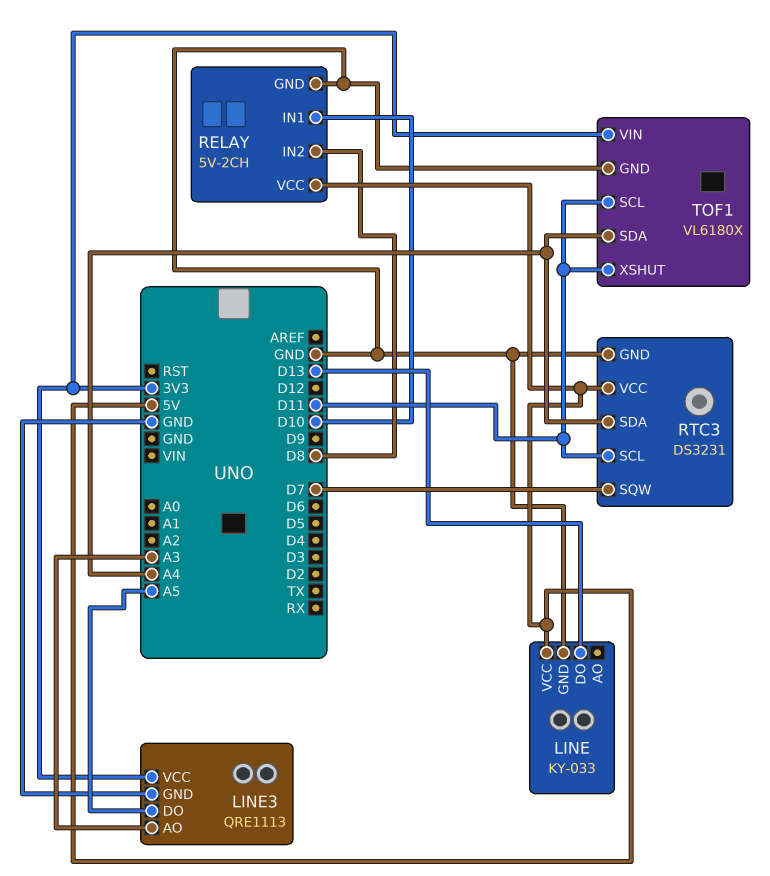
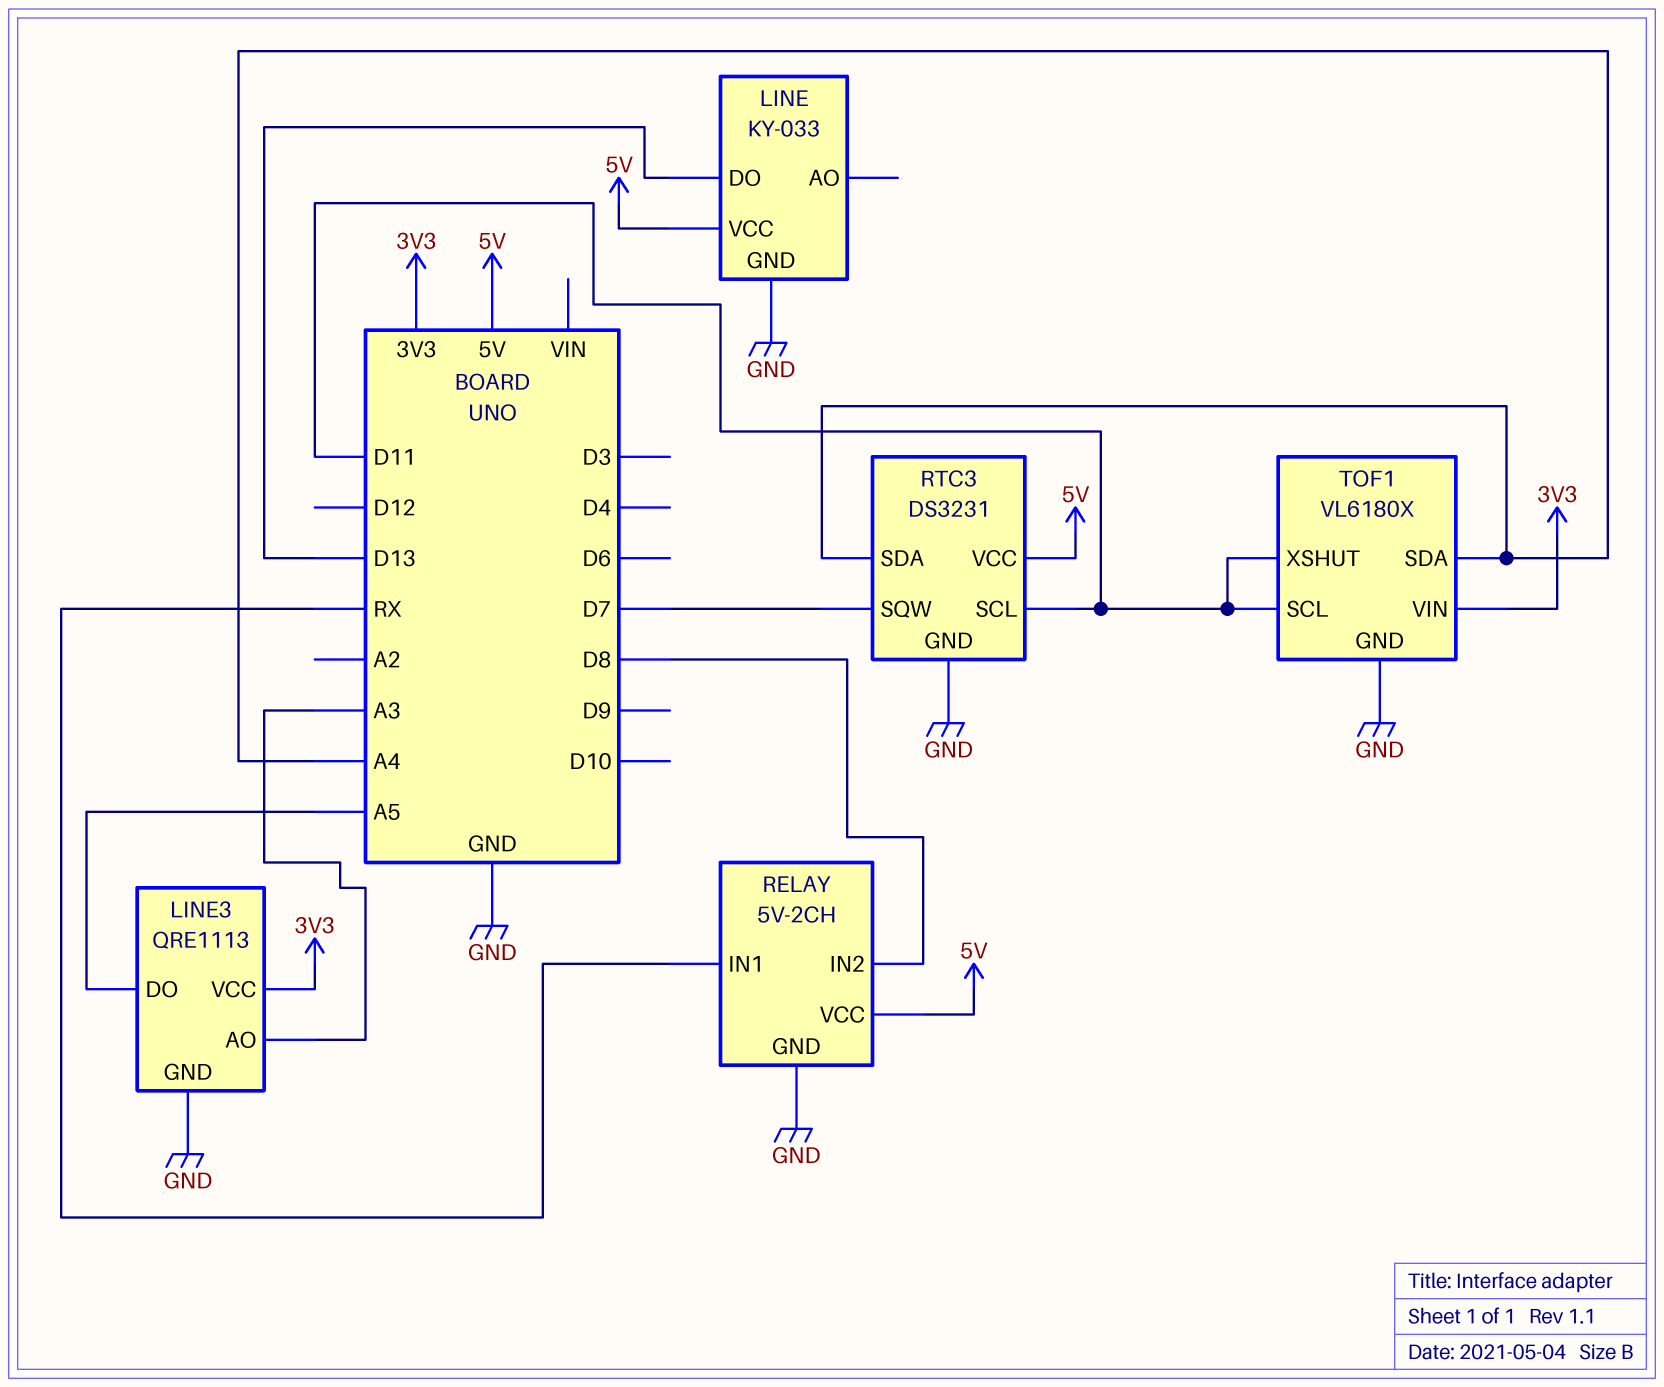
RELAY pin IN1: D10 -> RX

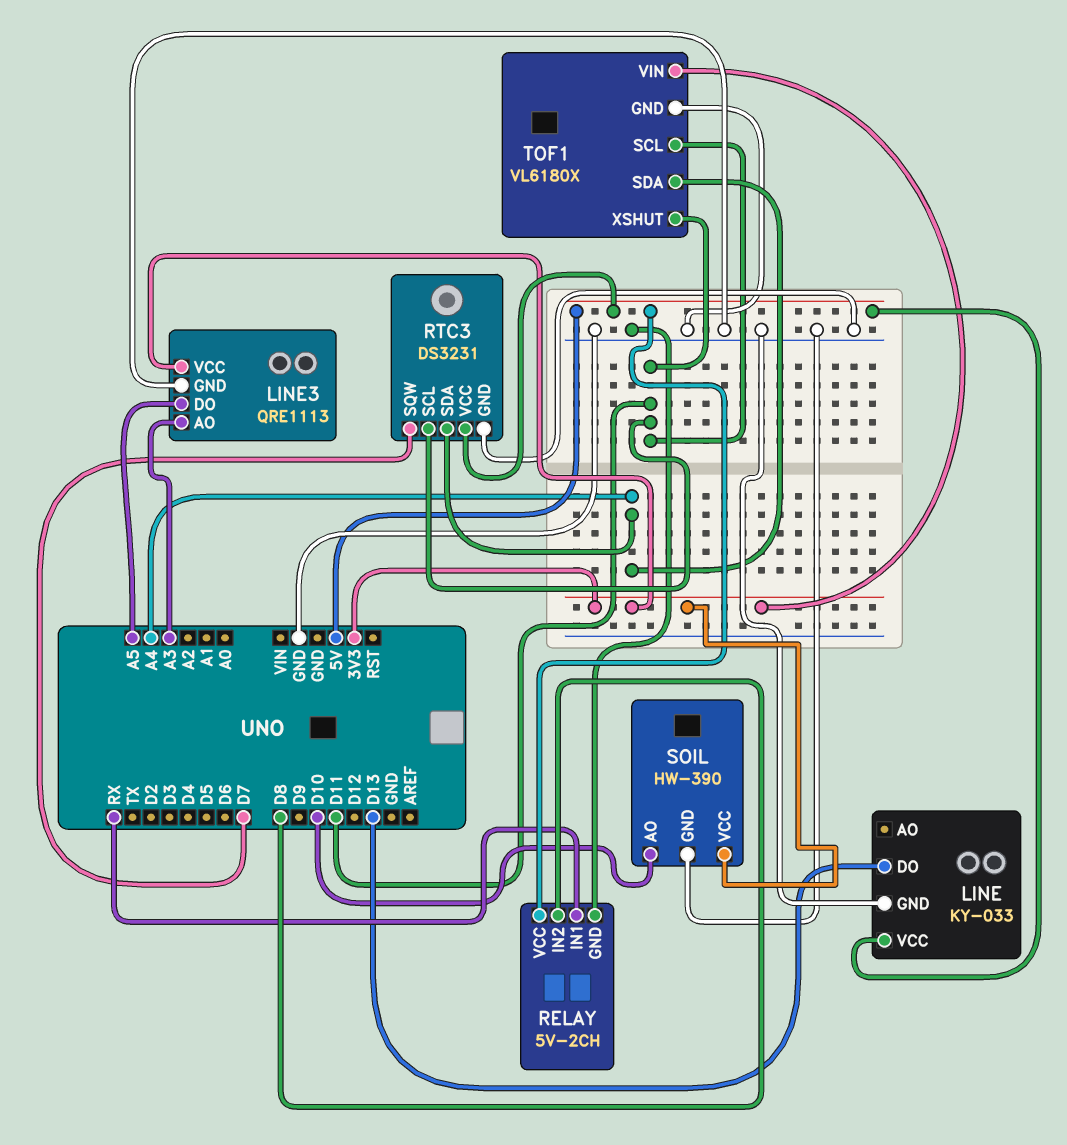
SOIL: none -> HW-390
SOIL pin AO: none -> D10
SOIL pin GND: none -> GND
SOIL pin VCC: none -> 3V3

